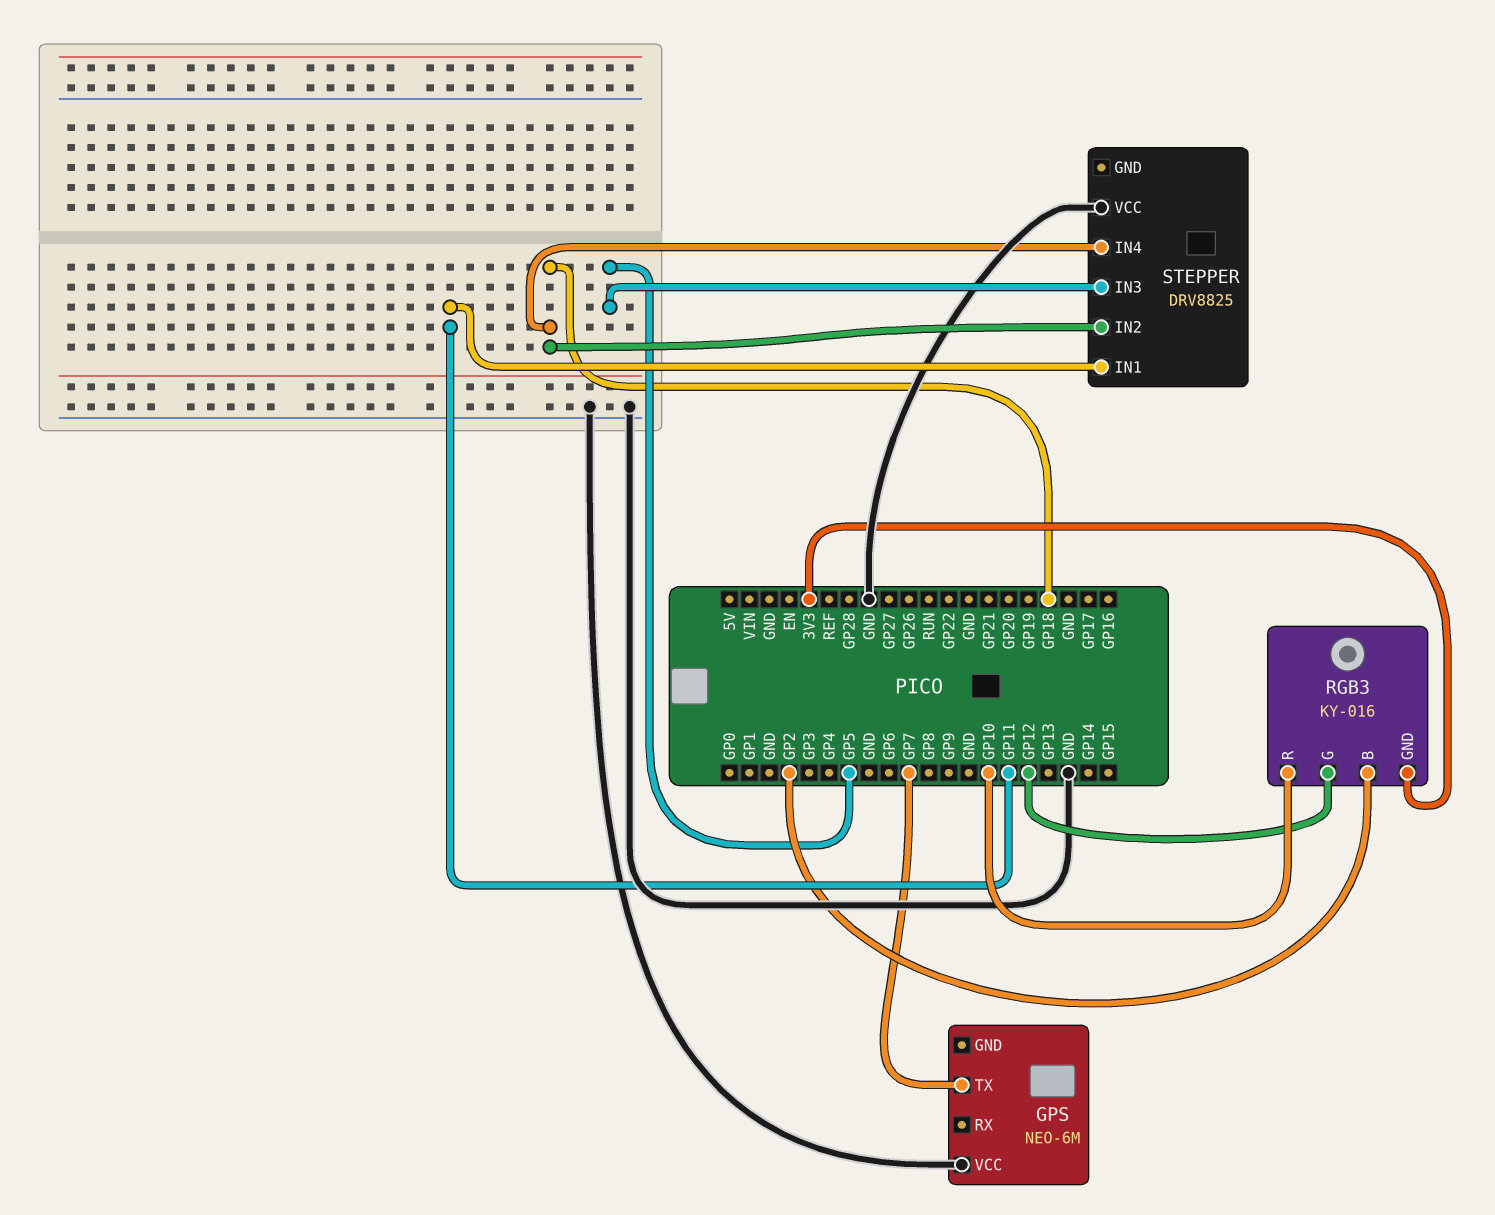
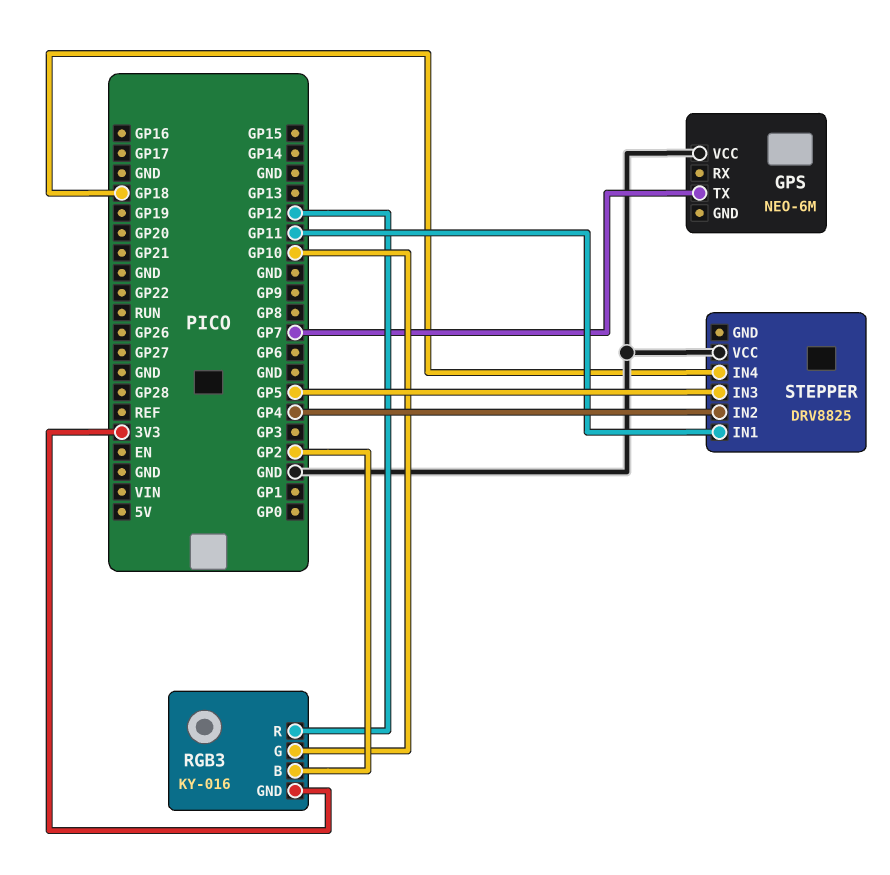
RGB3 pin G: GP12 -> GP10
RGB3 pin R: GP10 -> GP12
STEPPER pin IN2: GP18 -> GP4

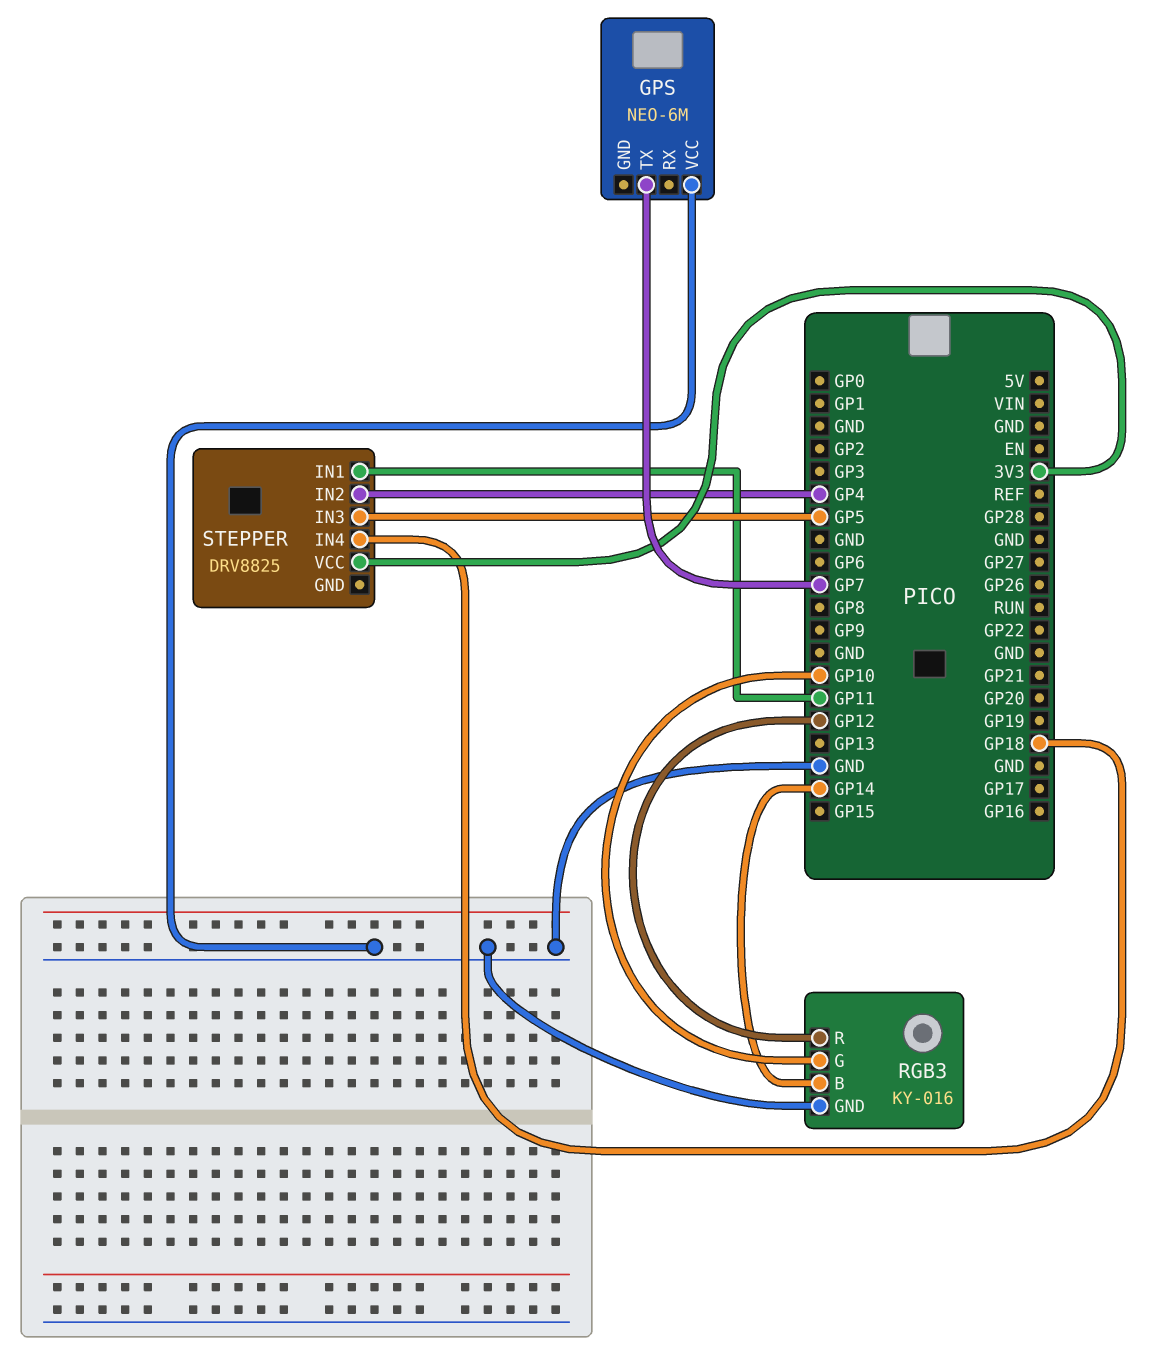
RGB3 pin B: GP2 -> GP14
RGB3 pin GND: 3V3 -> GND
STEPPER pin VCC: GND -> 3V3

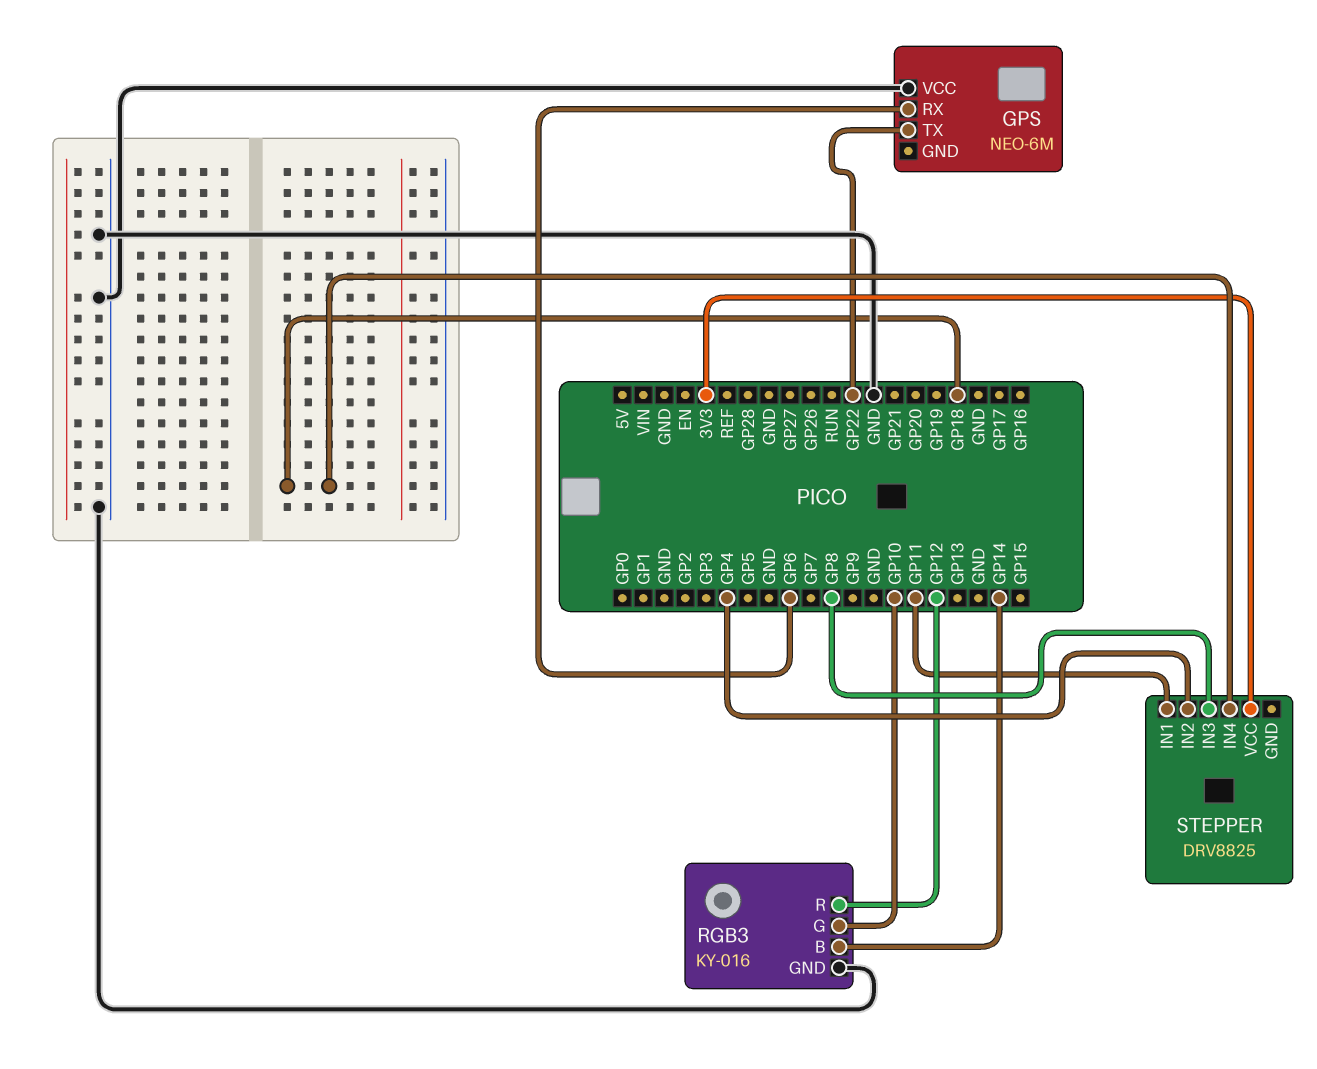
GPS pin RX: none -> GP6
GPS pin TX: GP7 -> GP22
STEPPER pin IN3: GP5 -> GP8

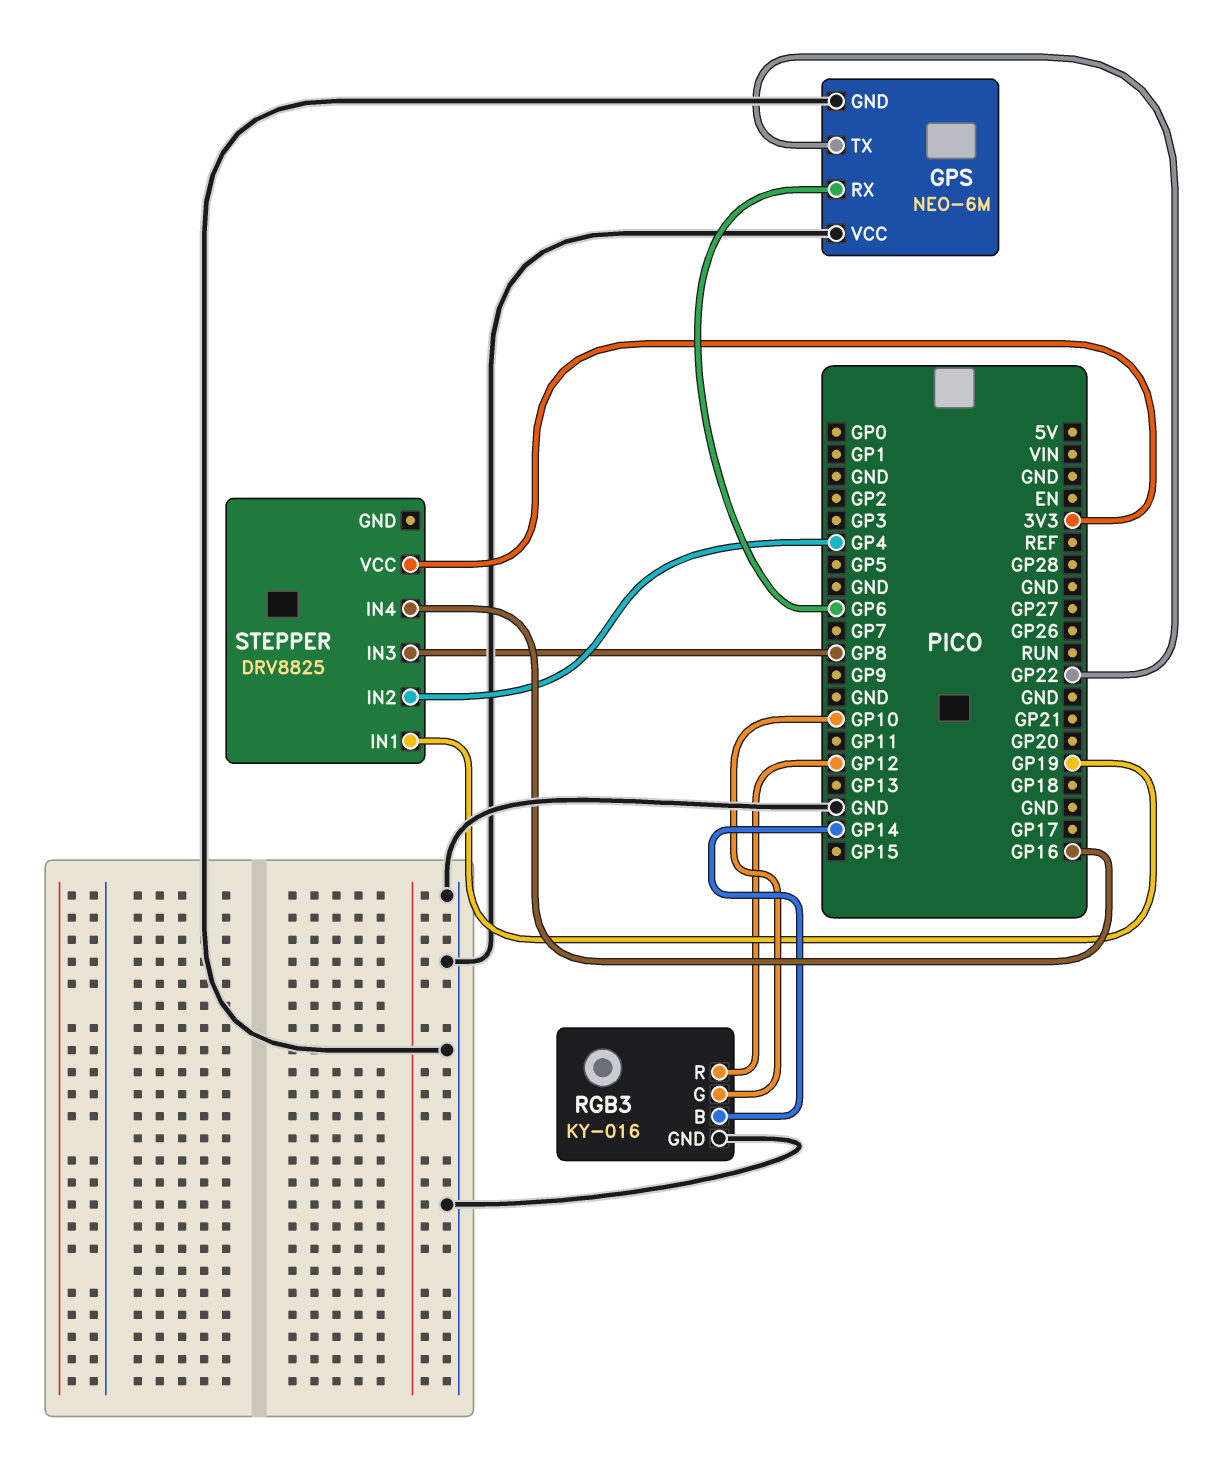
GPS pin GND: none -> GND
STEPPER pin IN1: GP11 -> GP19
STEPPER pin IN4: GP18 -> GP16

